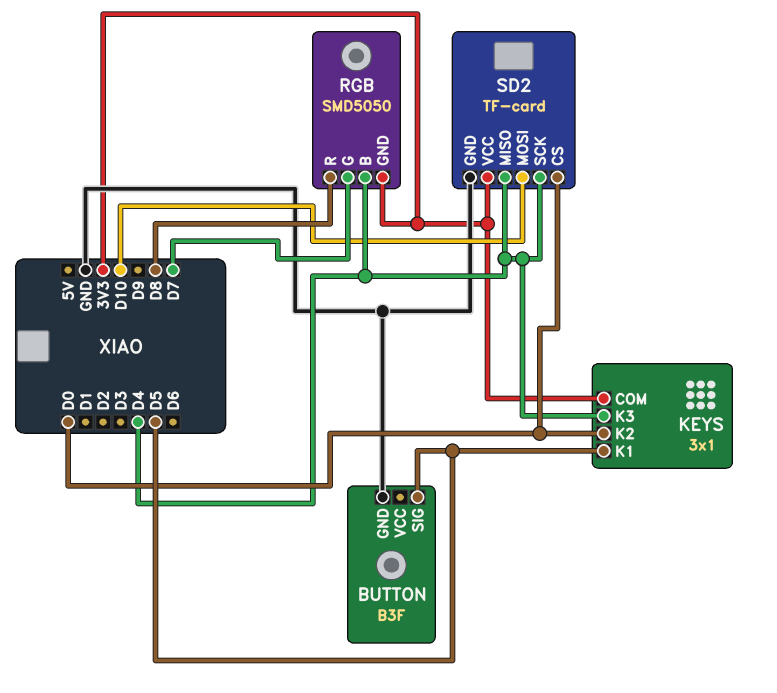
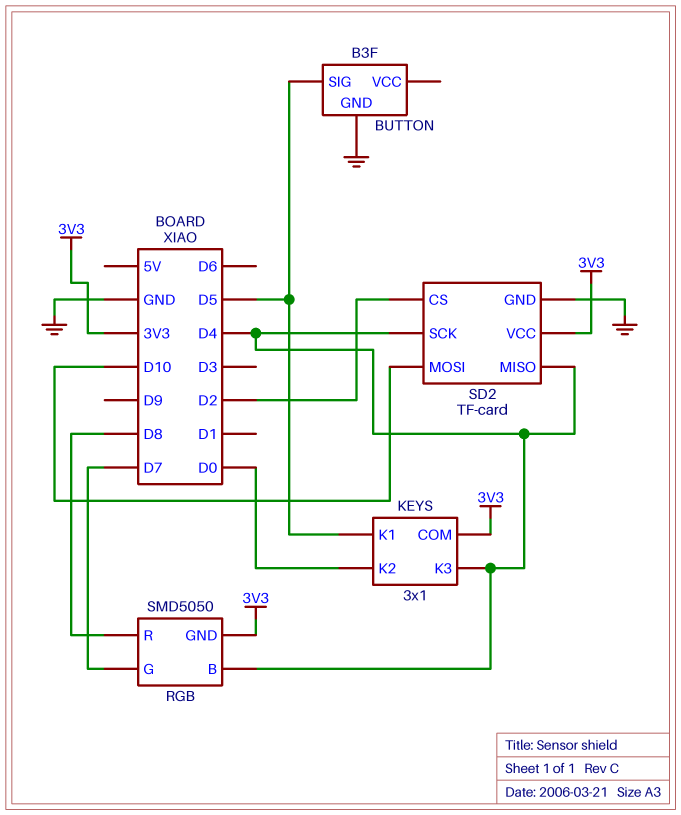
SD2 pin CS: D0 -> D2

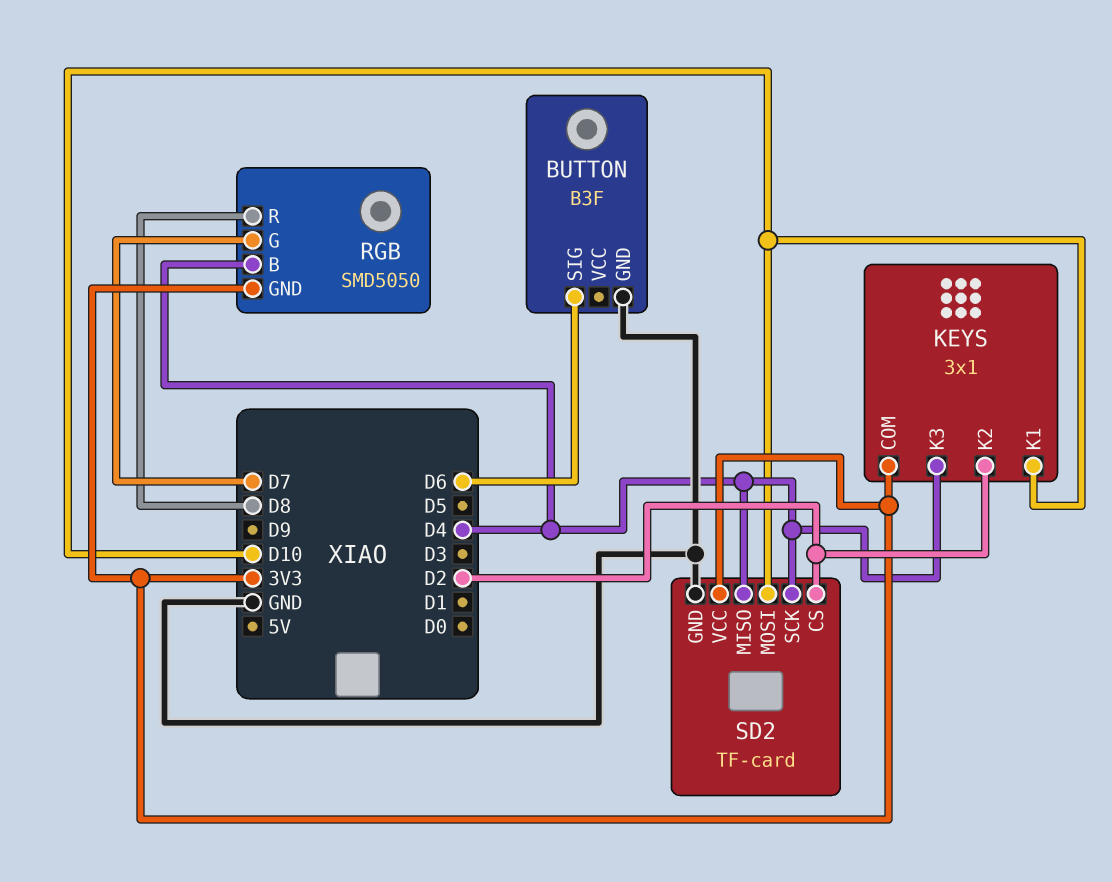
BUTTON pin SIG: D5 -> D6
KEYS pin K1: D5 -> D10
KEYS pin K2: D0 -> D2

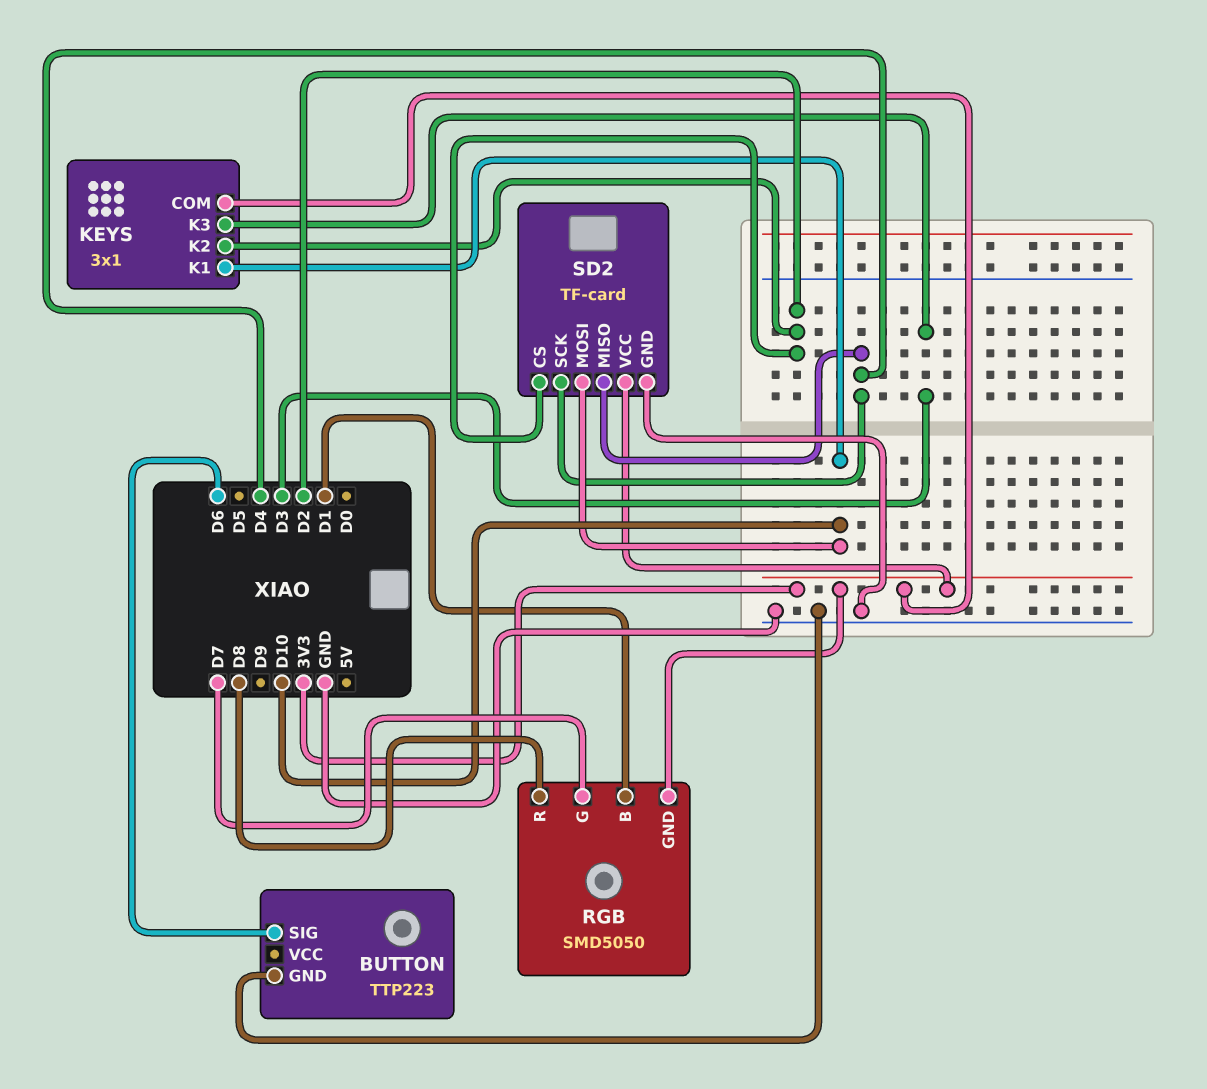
BUTTON: B3F -> TTP223
KEYS pin K3: D4 -> D3
RGB pin B: D4 -> D1

